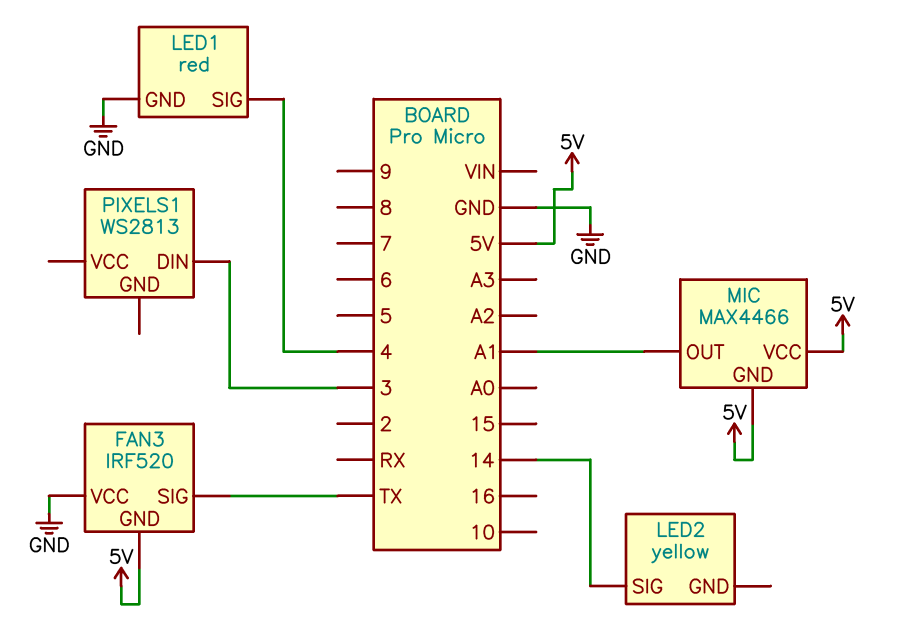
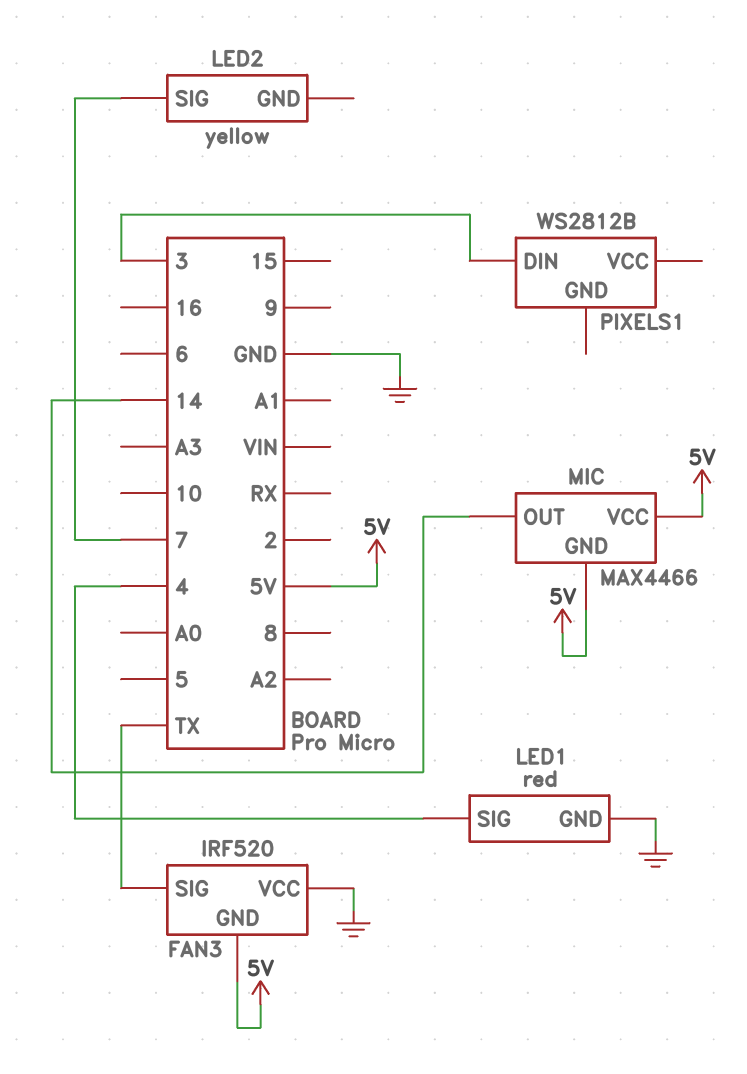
LED2 pin SIG: 14 -> 7
MIC pin OUT: A1 -> 14
PIXELS1: WS2813 -> WS2812B

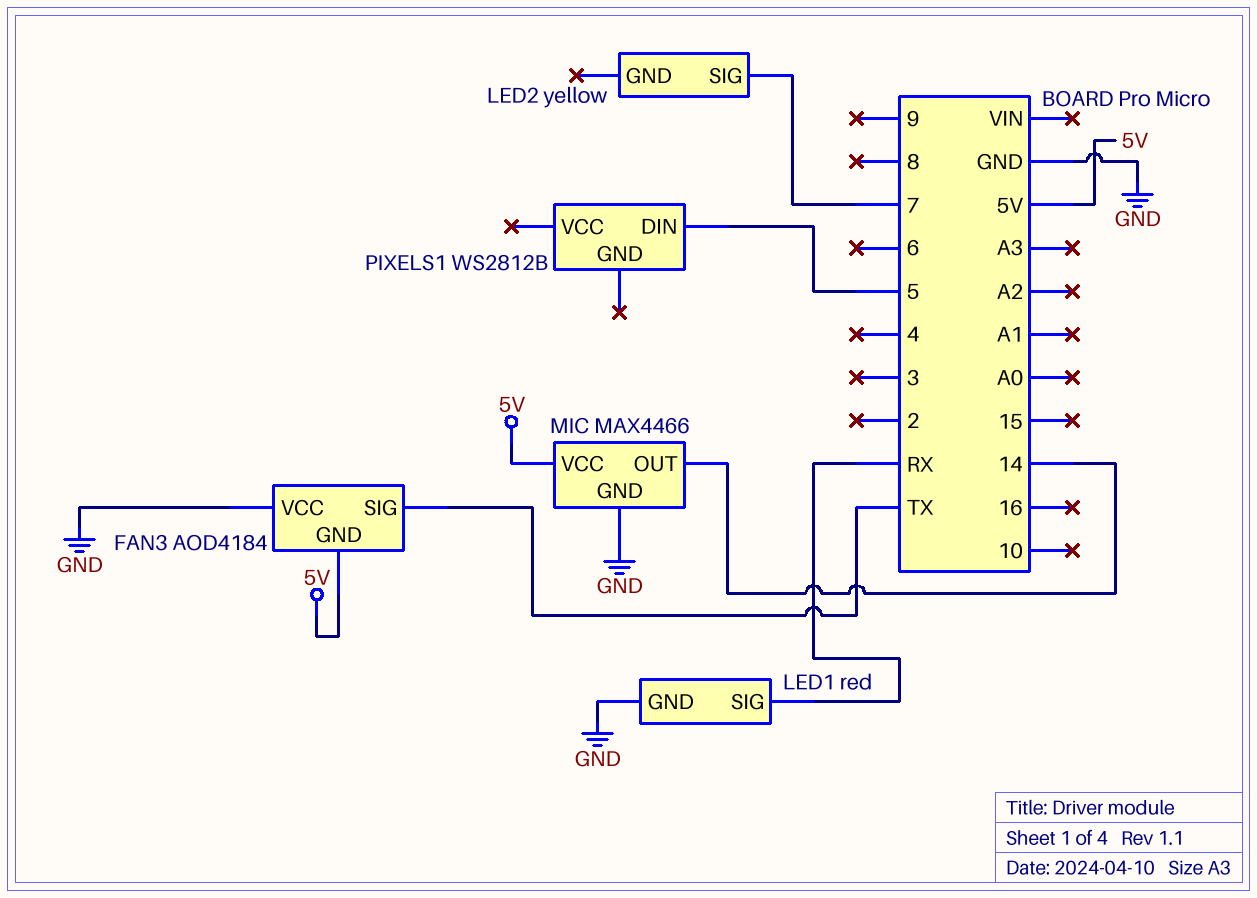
FAN3: IRF520 -> AOD4184
LED1 pin SIG: 4 -> RX
MIC pin GND: 5V -> GND
PIXELS1 pin DIN: 3 -> 5

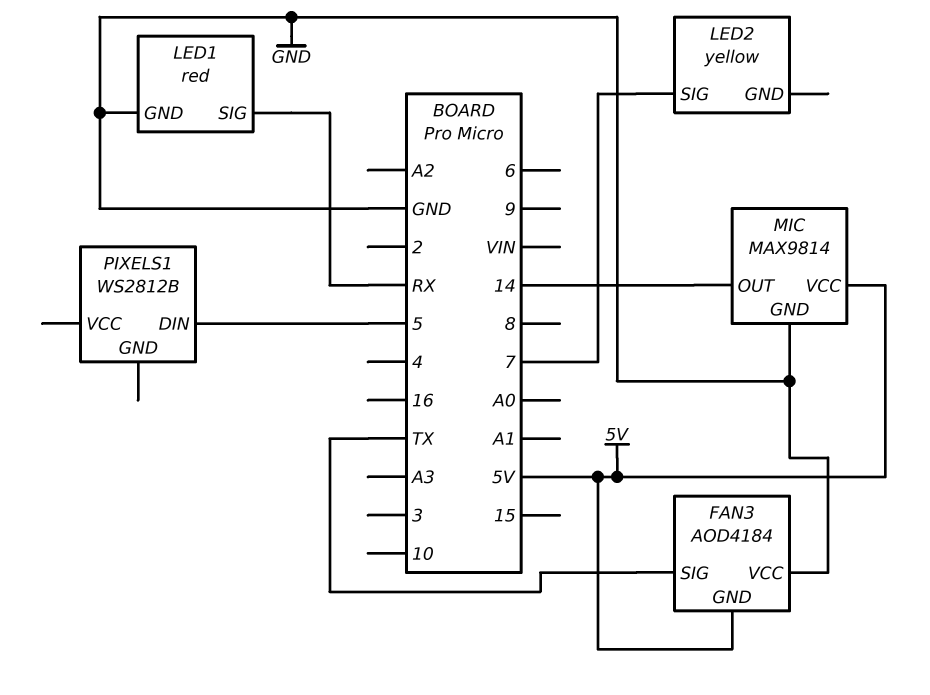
MIC: MAX4466 -> MAX9814

